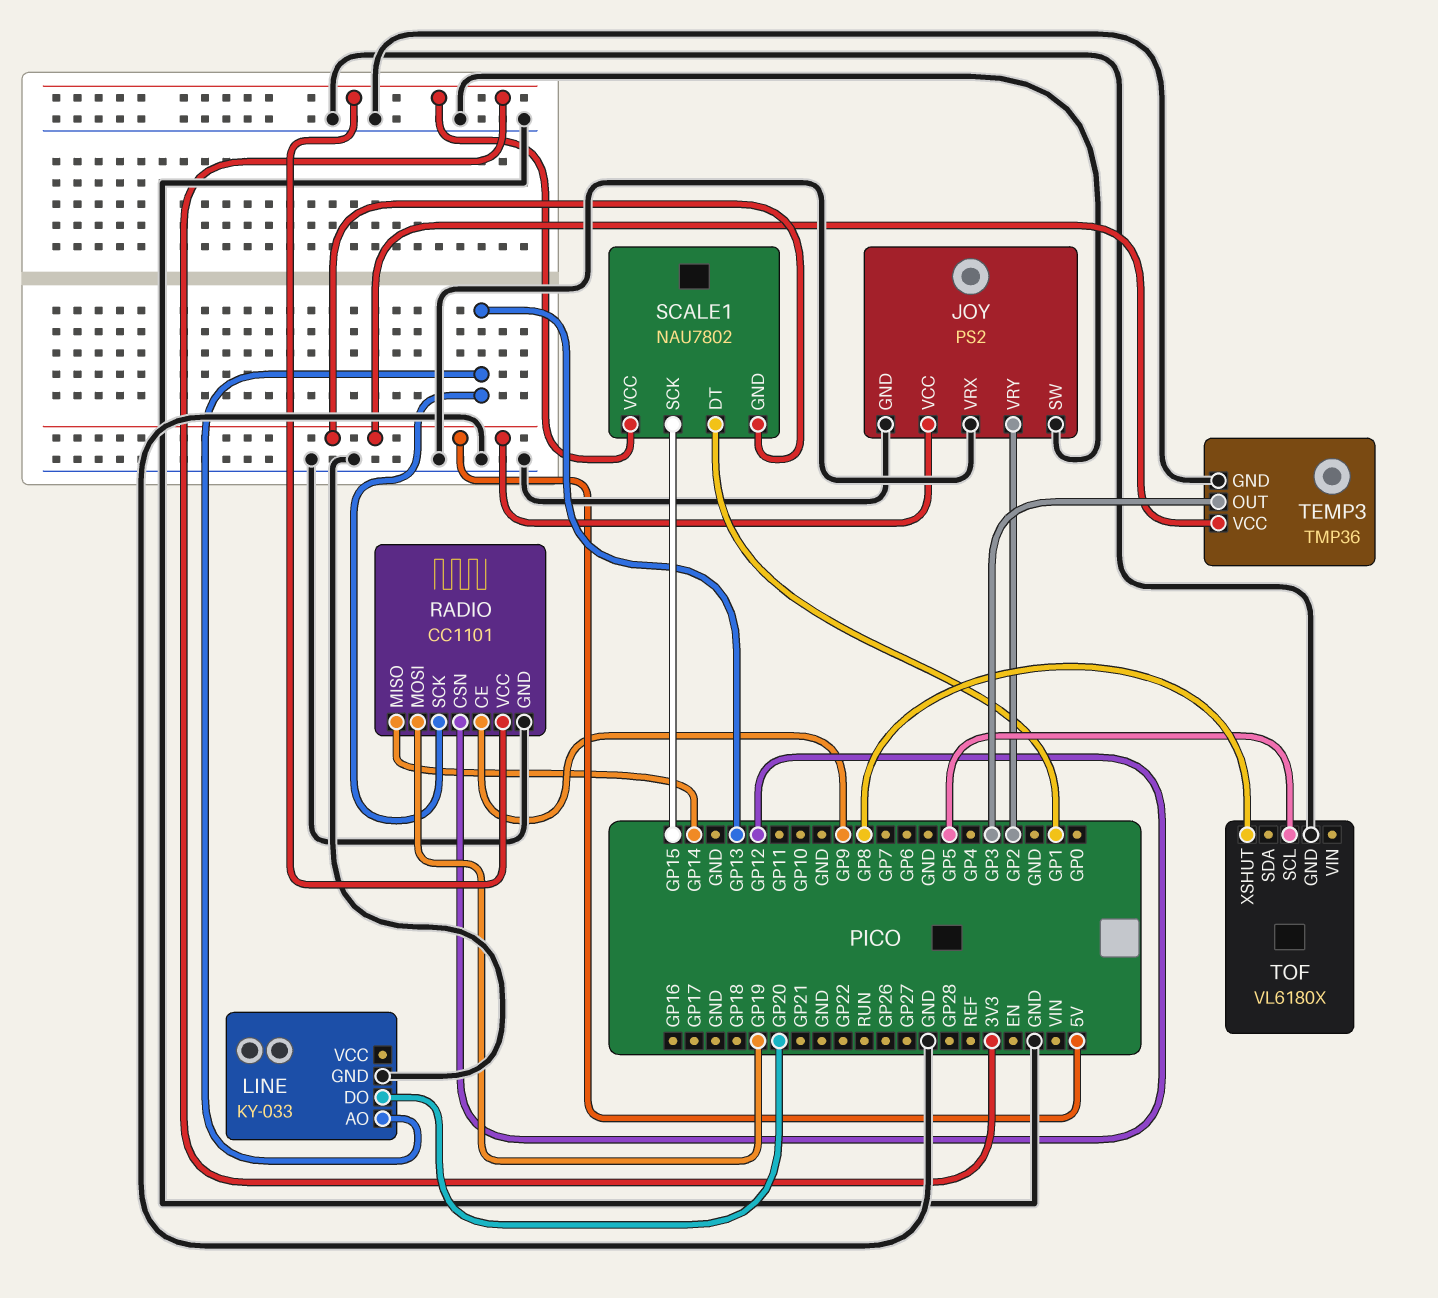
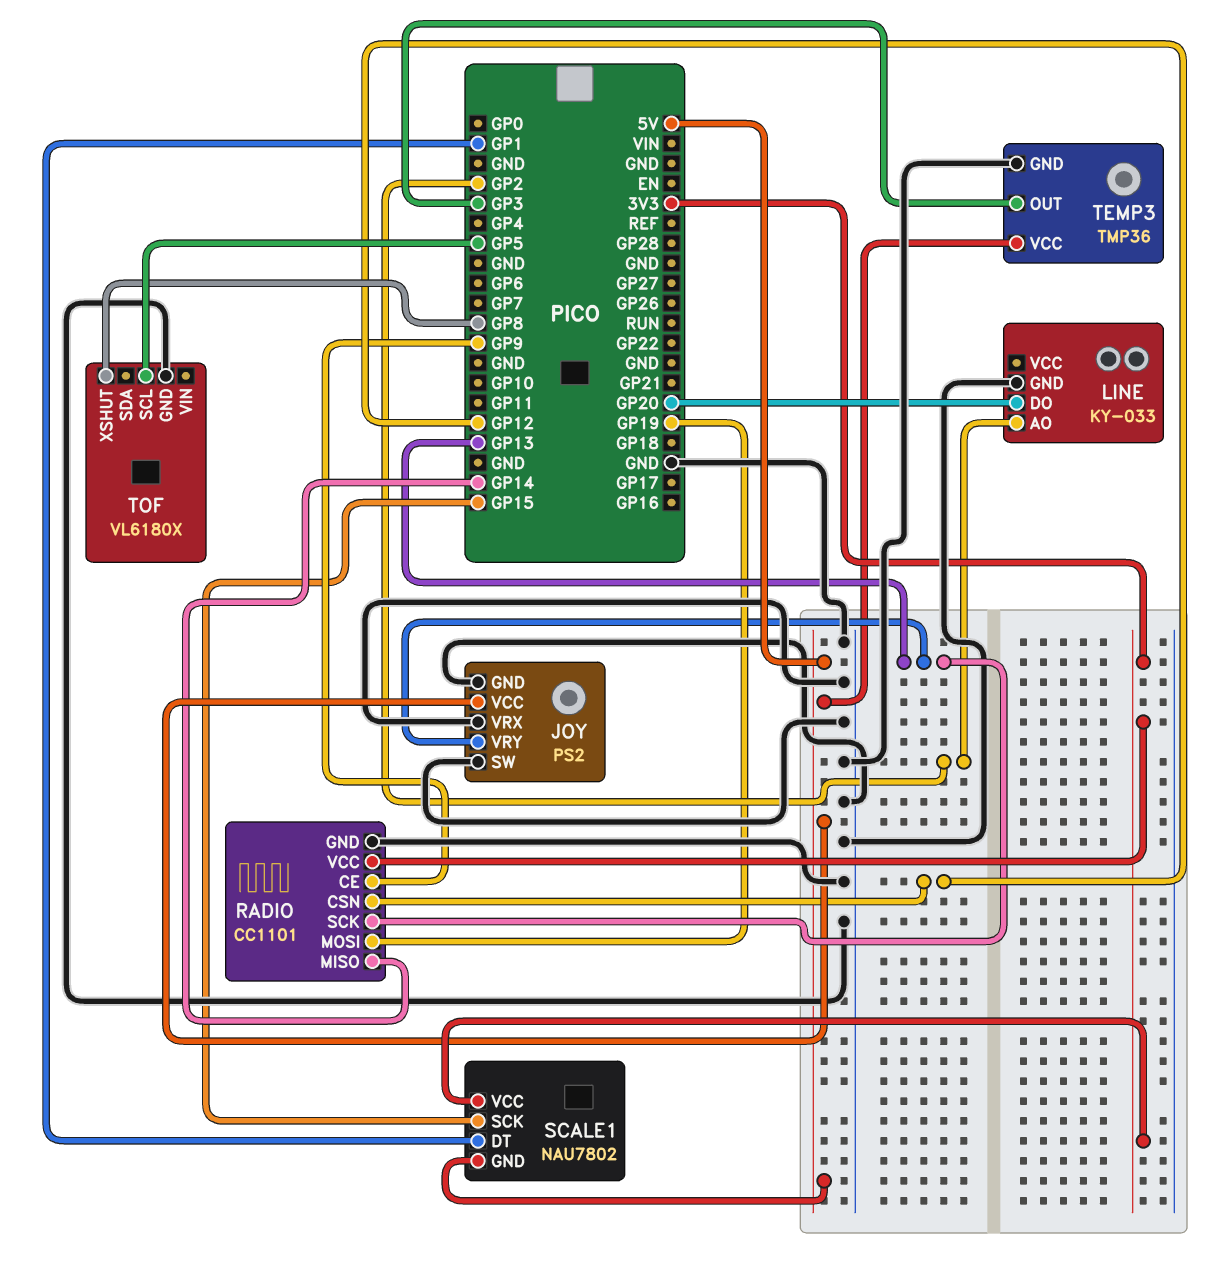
JOY pin VRY: GP2 -> GP13
LINE pin AO: GP13 -> GP2

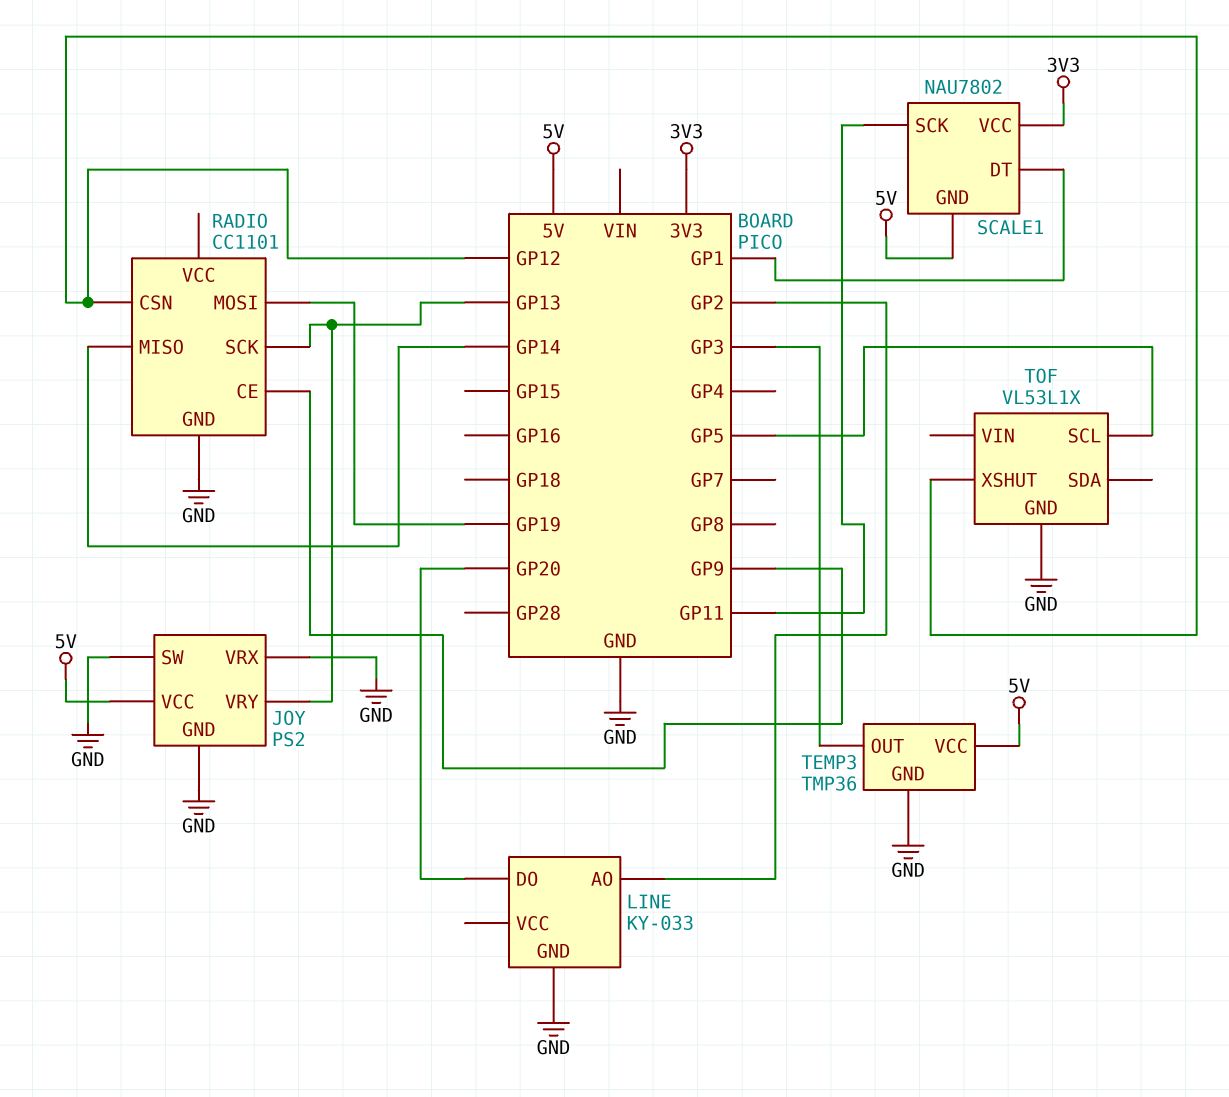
RADIO pin VCC: 3V3 -> none
SCALE1 pin SCK: GP15 -> GP11
TOF: VL6180X -> VL53L1X
TOF pin XSHUT: GP8 -> GP12

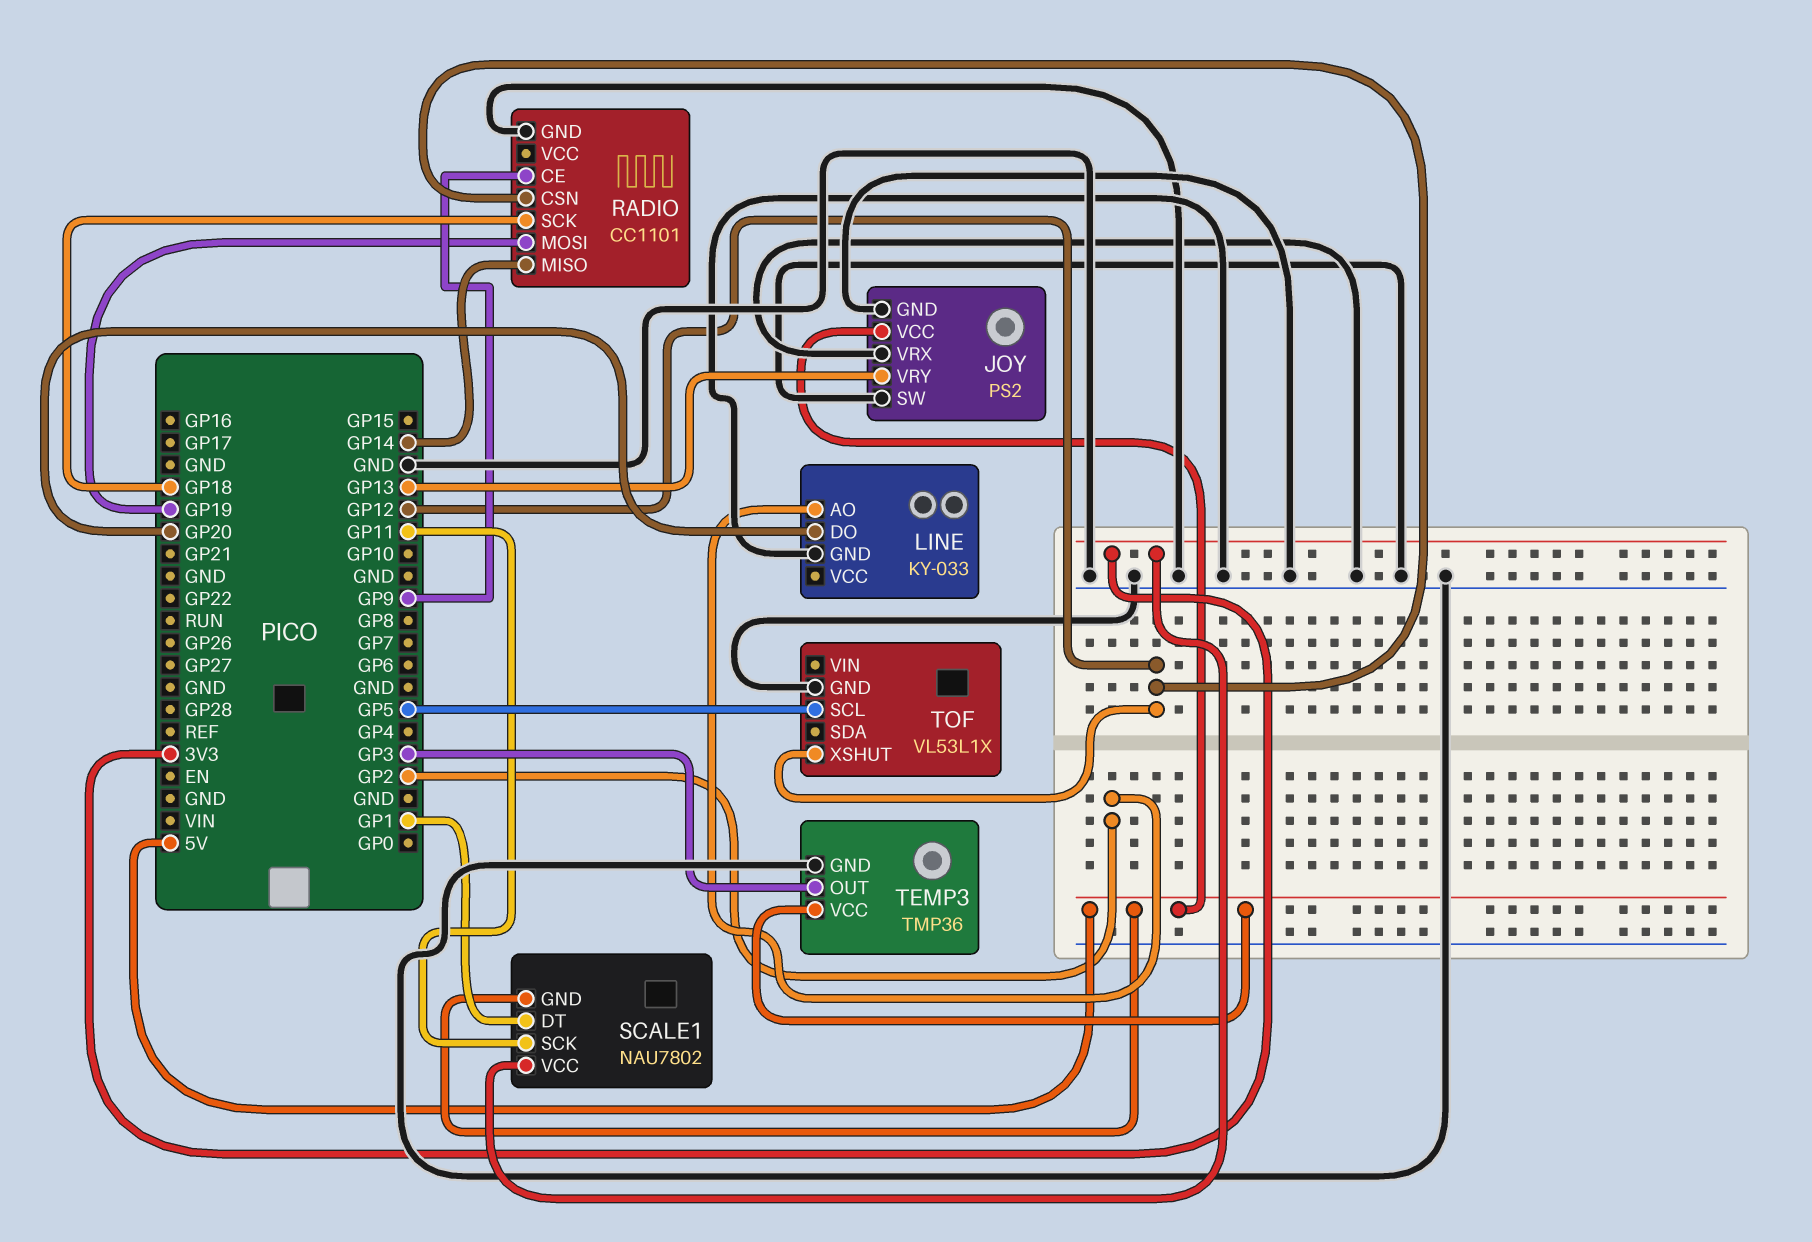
RADIO pin SCK: GP13 -> GP18

